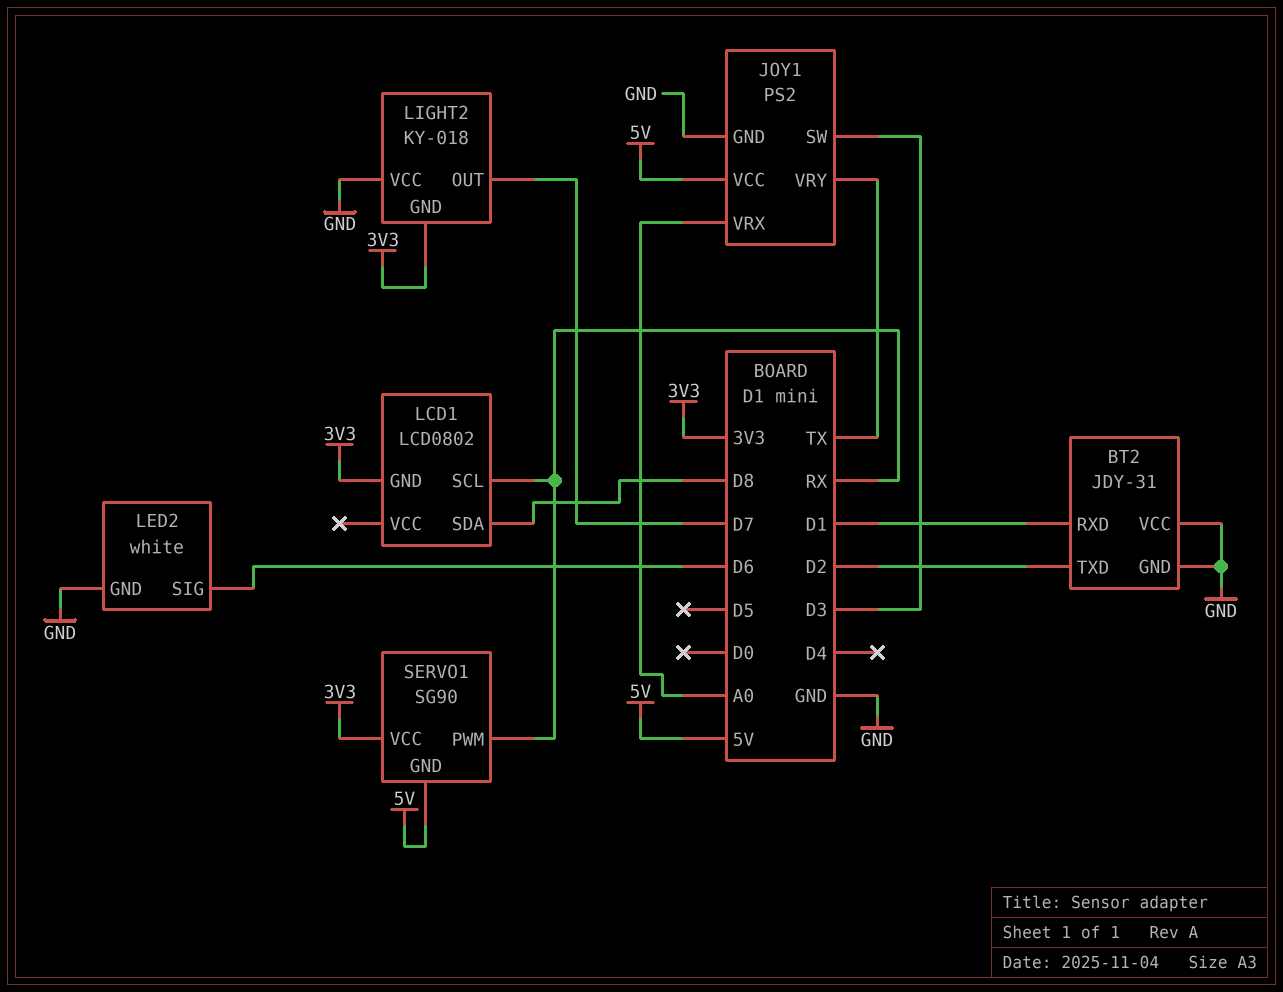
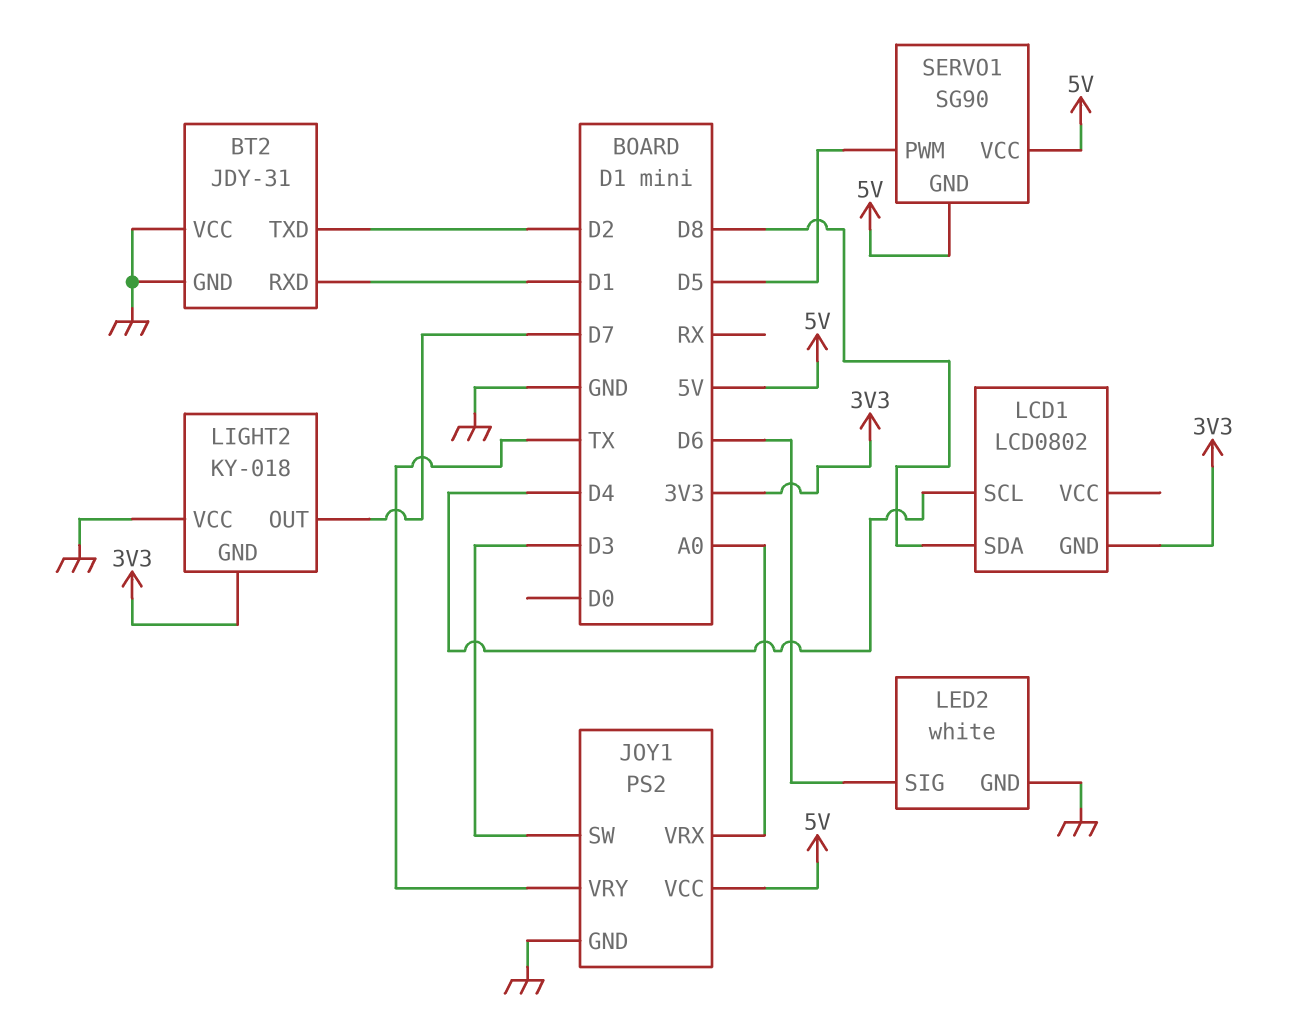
LCD1 pin SCL: RX -> D4
SERVO1 pin PWM: RX -> D5
SERVO1 pin VCC: 3V3 -> 5V

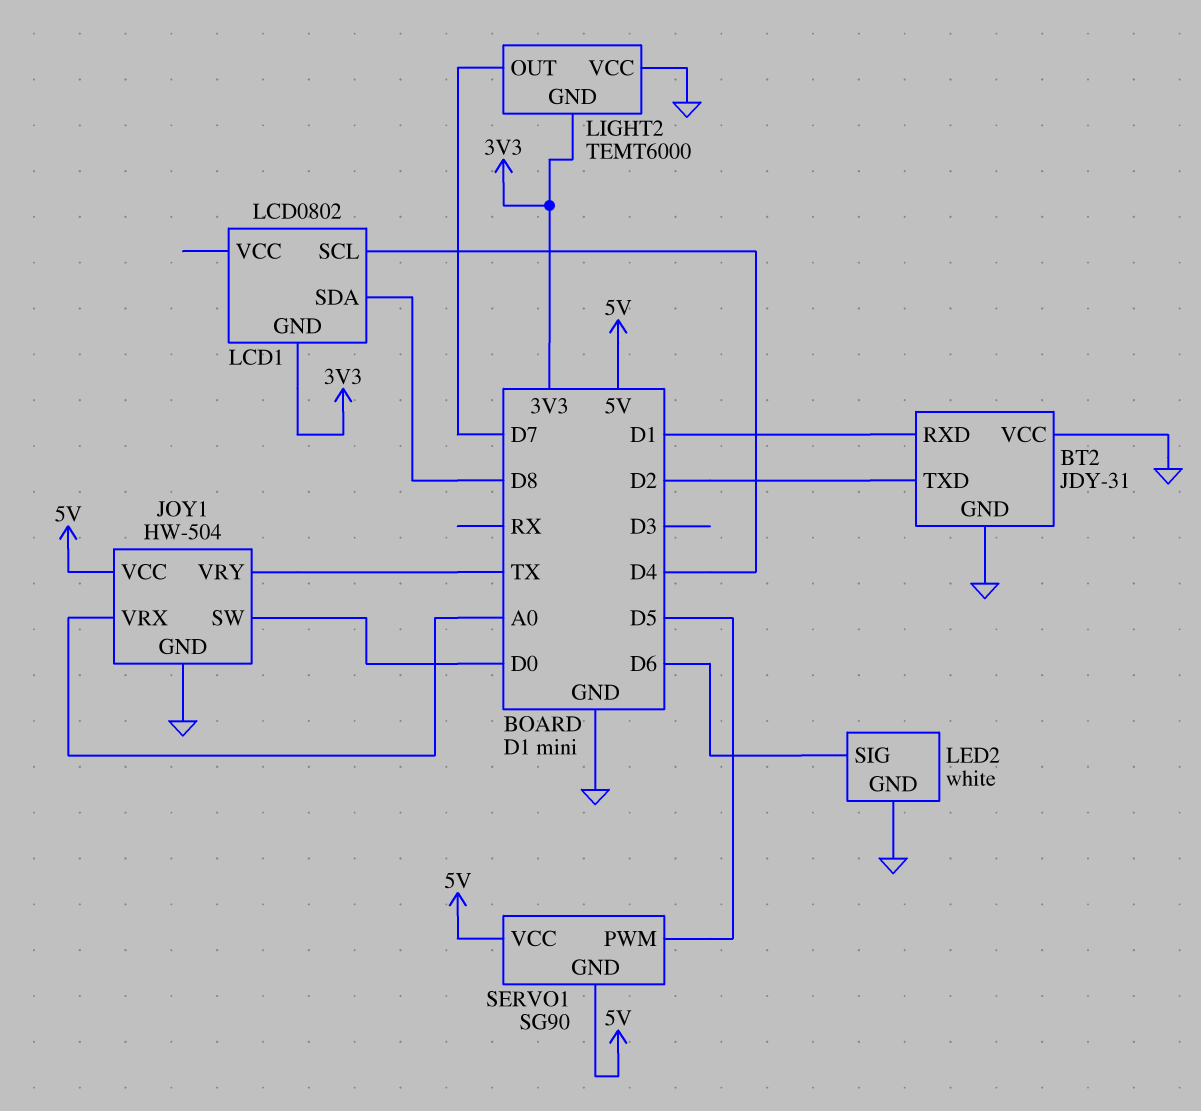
JOY1: PS2 -> HW-504
JOY1 pin SW: D3 -> D0
LIGHT2: KY-018 -> TEMT6000

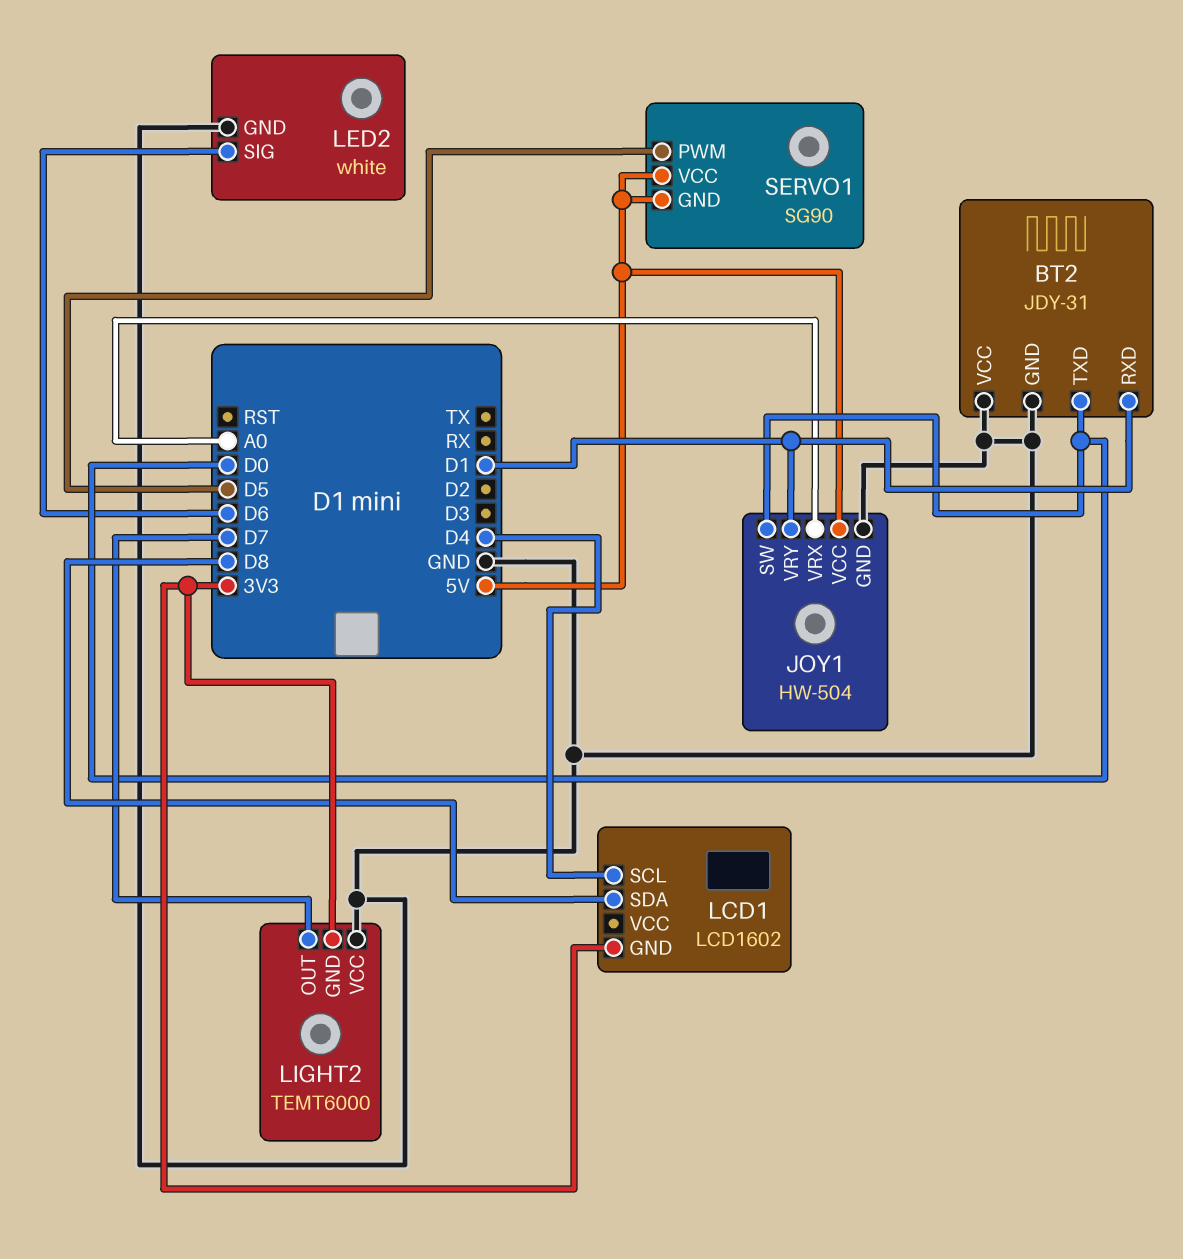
BT2 pin TXD: D2 -> D0
JOY1 pin VRY: TX -> D1
LCD1: LCD0802 -> LCD1602

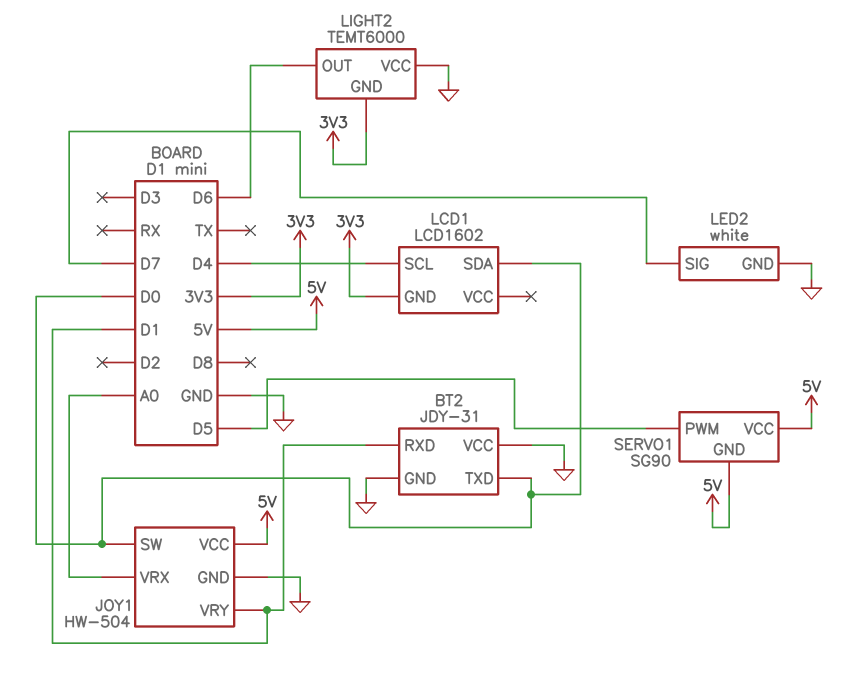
LCD1 pin SDA: D8 -> D0
LED2 pin SIG: D6 -> D7
LIGHT2 pin OUT: D7 -> D6

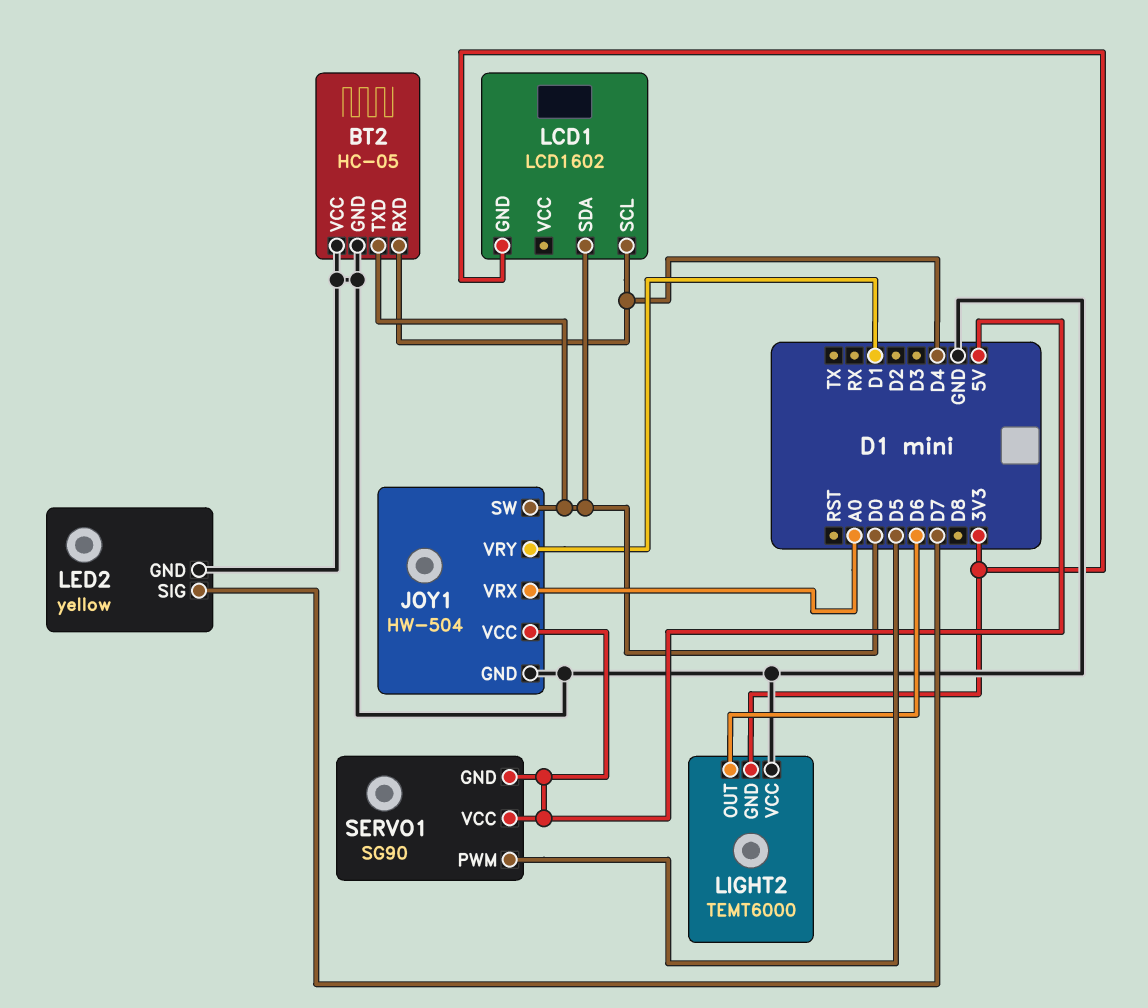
BT2: JDY-31 -> HC-05
BT2 pin RXD: D1 -> D4
LED2: white -> yellow

